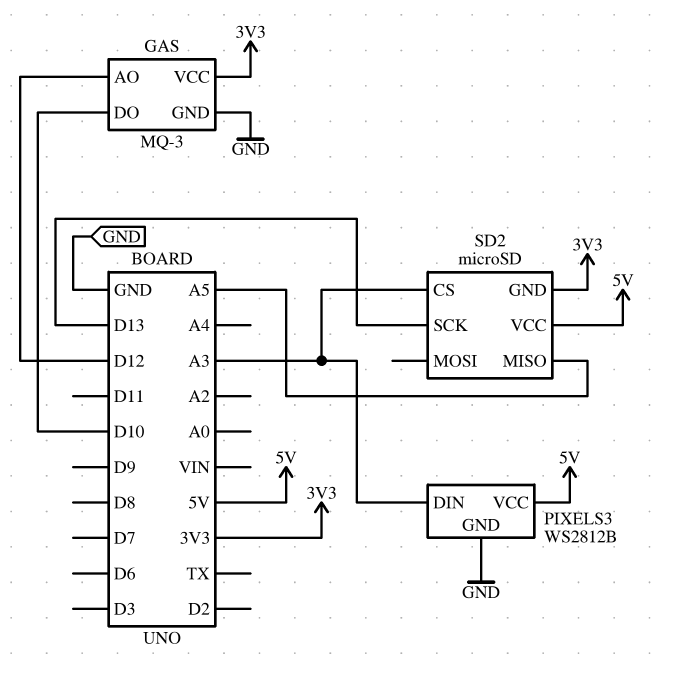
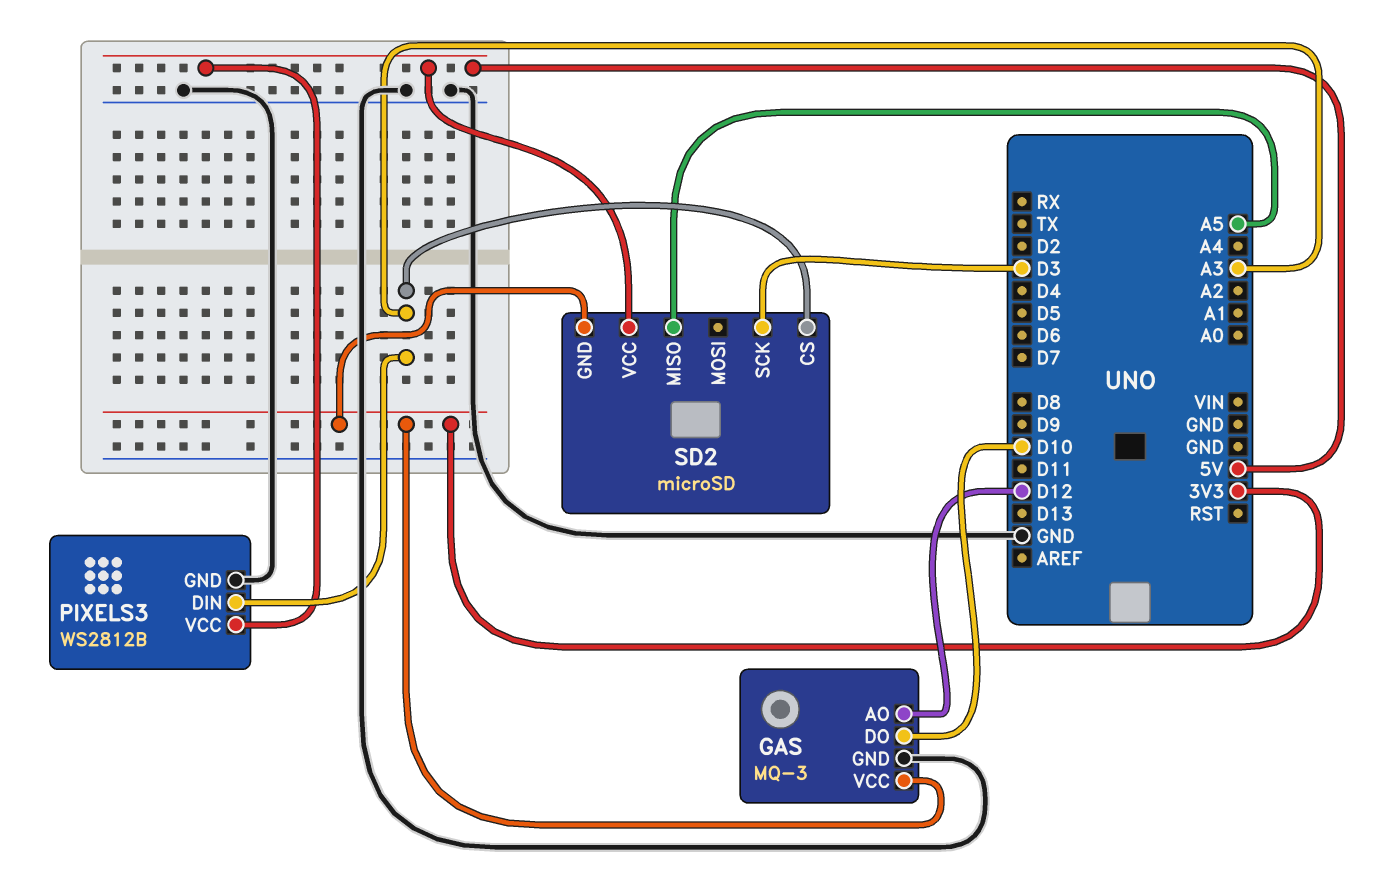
SD2 pin SCK: D13 -> D3

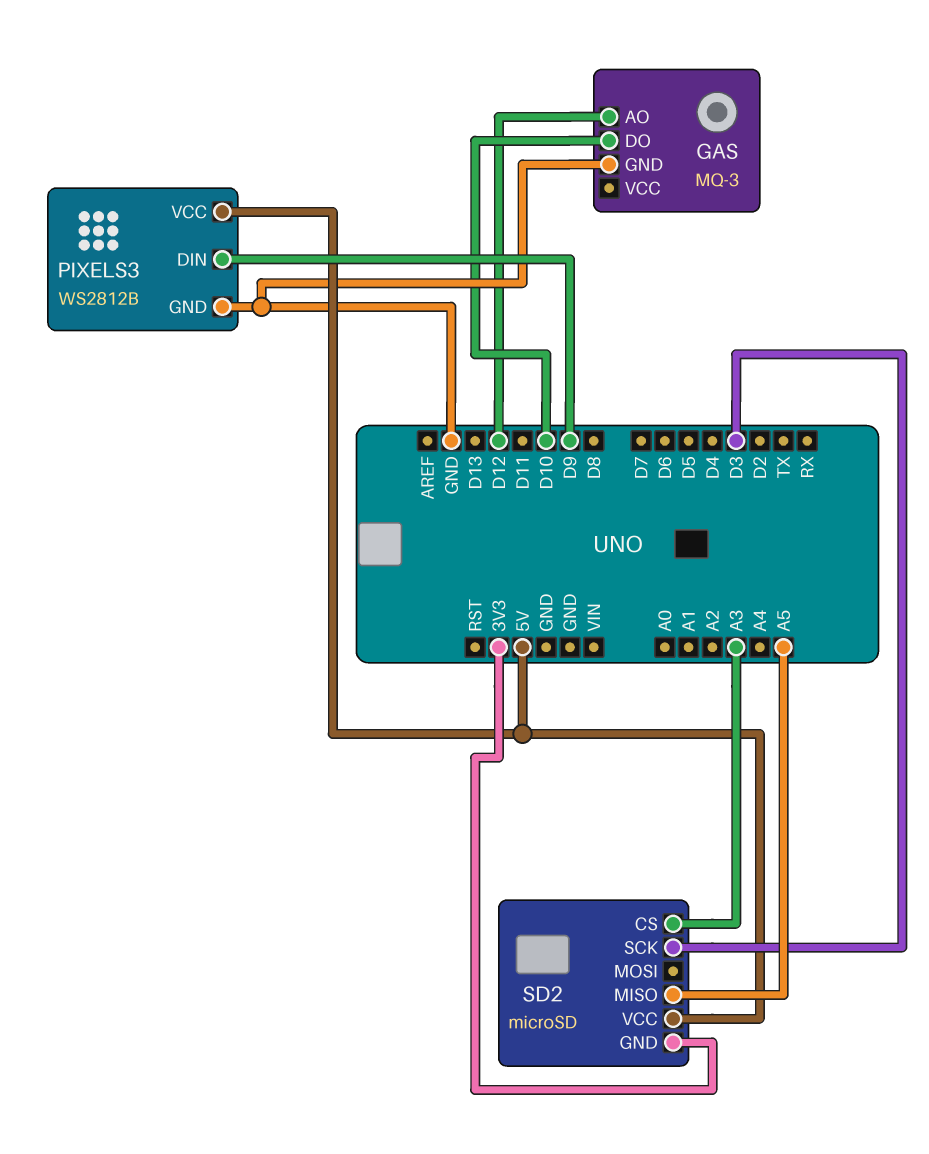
GAS pin VCC: 3V3 -> none
PIXELS3 pin DIN: A3 -> D9

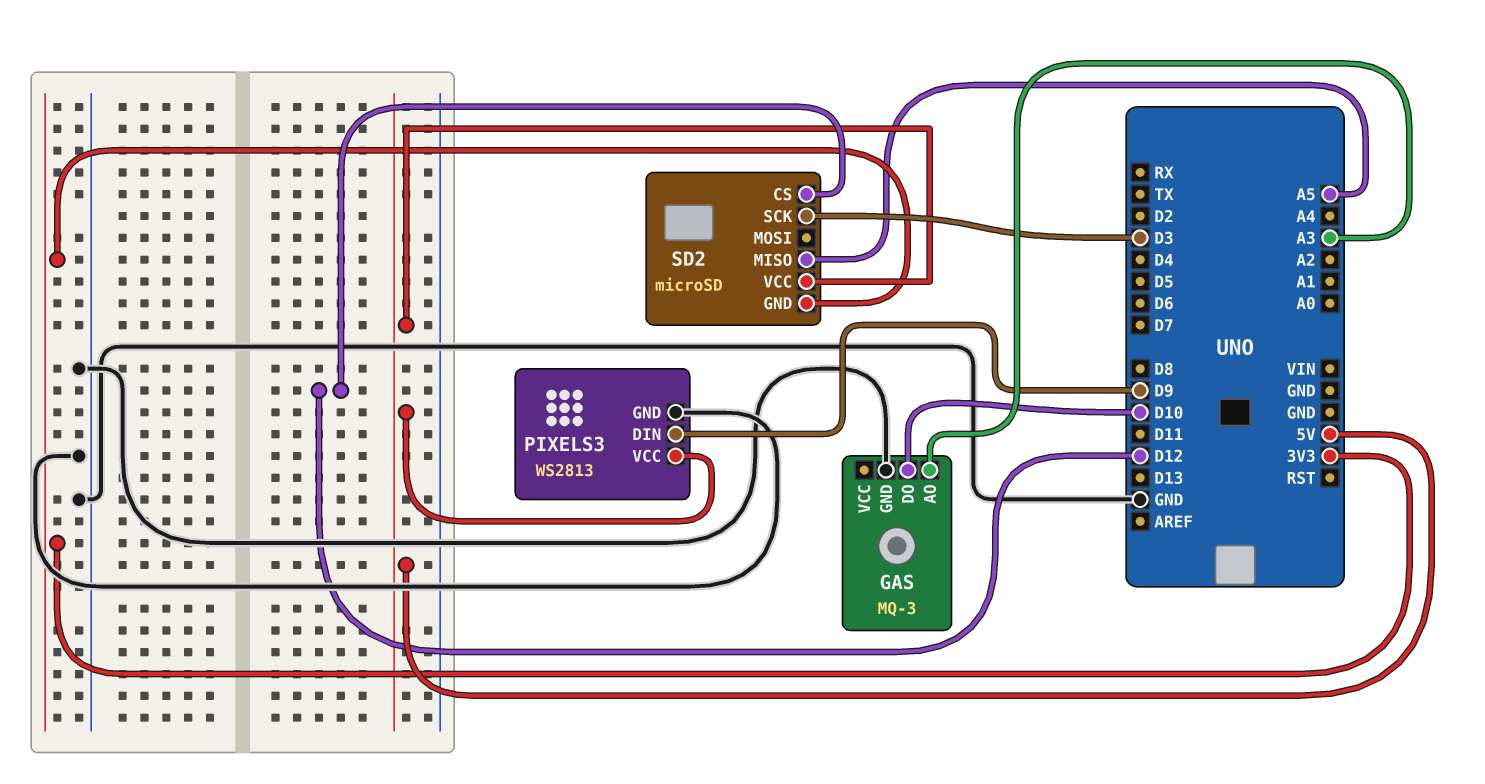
GAS pin AO: D12 -> A3
PIXELS3: WS2812B -> WS2813
SD2 pin CS: A3 -> D12

